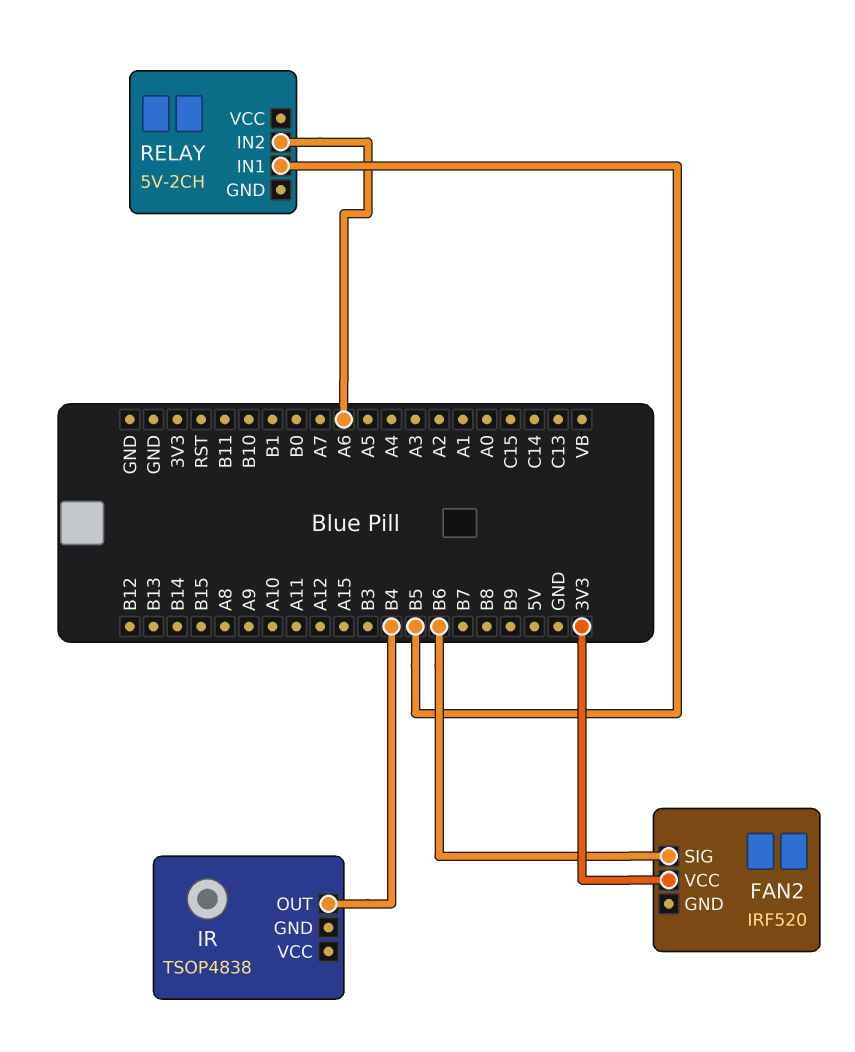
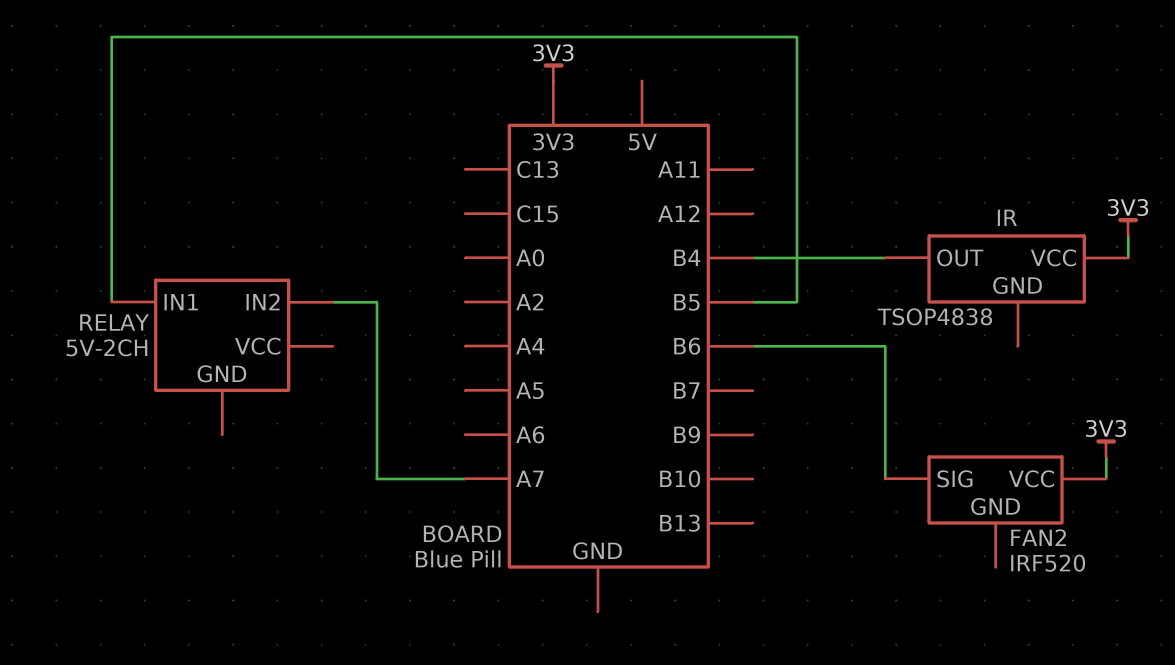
IR pin VCC: none -> 3V3
RELAY pin IN2: A6 -> A7

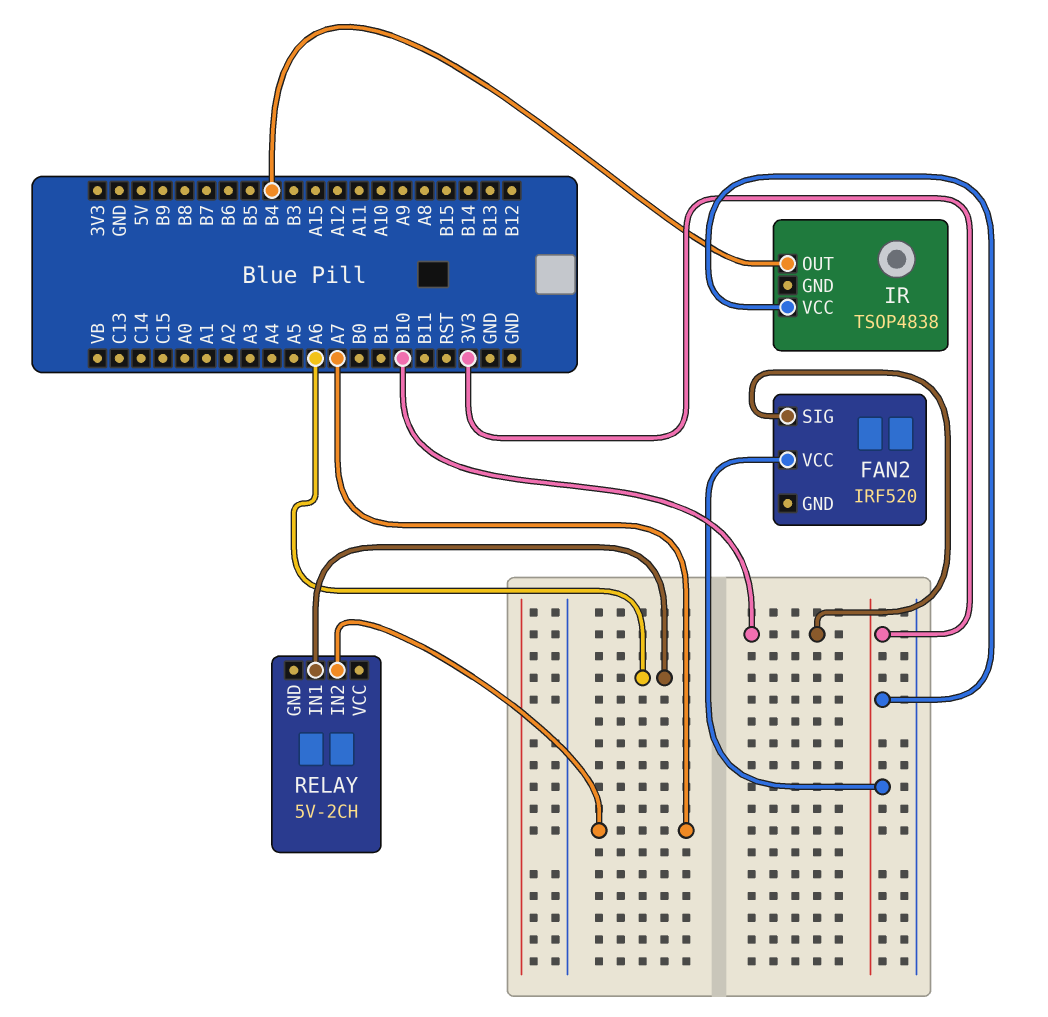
FAN2 pin SIG: B6 -> B10
RELAY pin IN1: B5 -> A6

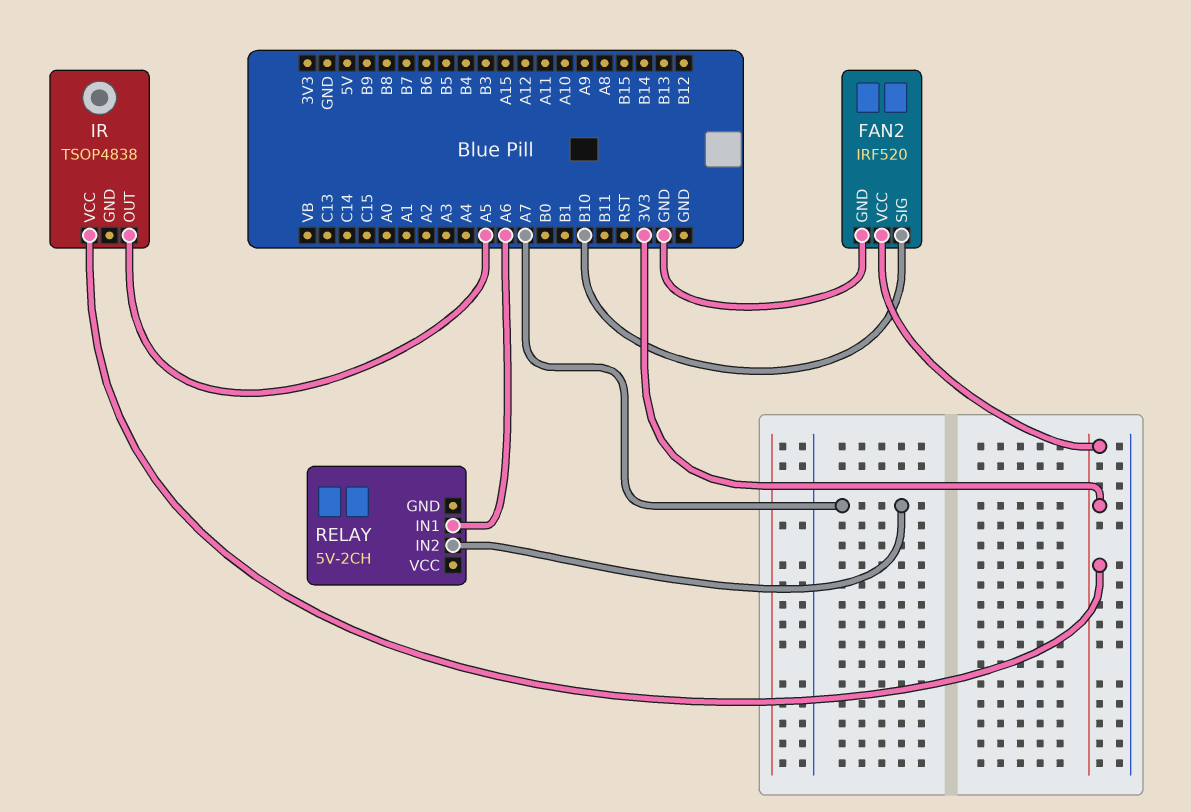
FAN2 pin GND: none -> GND
IR pin OUT: B4 -> A5

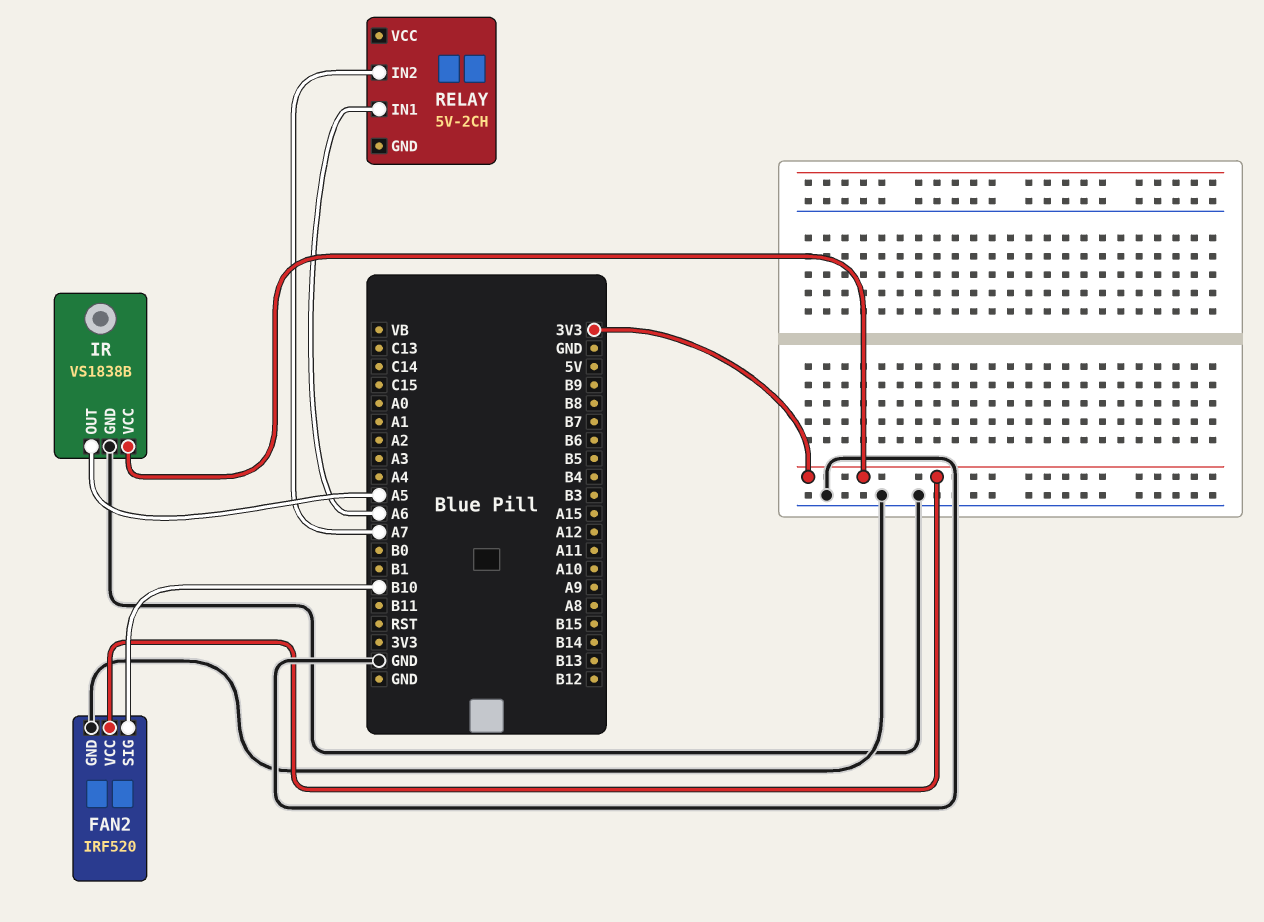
IR: TSOP4838 -> VS1838B
IR pin GND: none -> GND

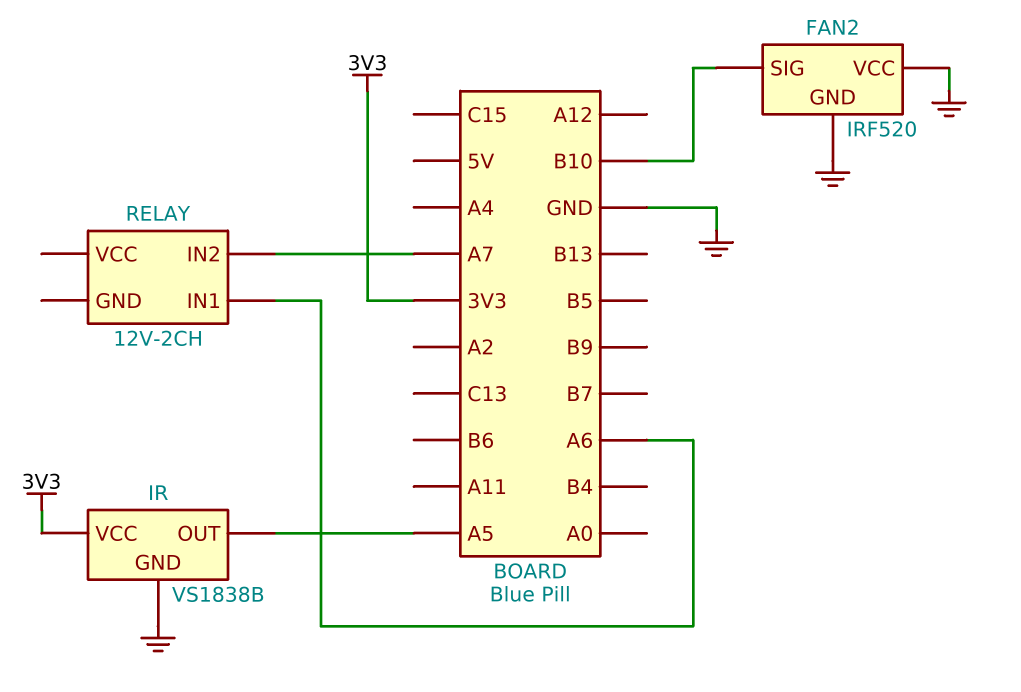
FAN2 pin VCC: 3V3 -> GND
RELAY: 5V-2CH -> 12V-2CH

